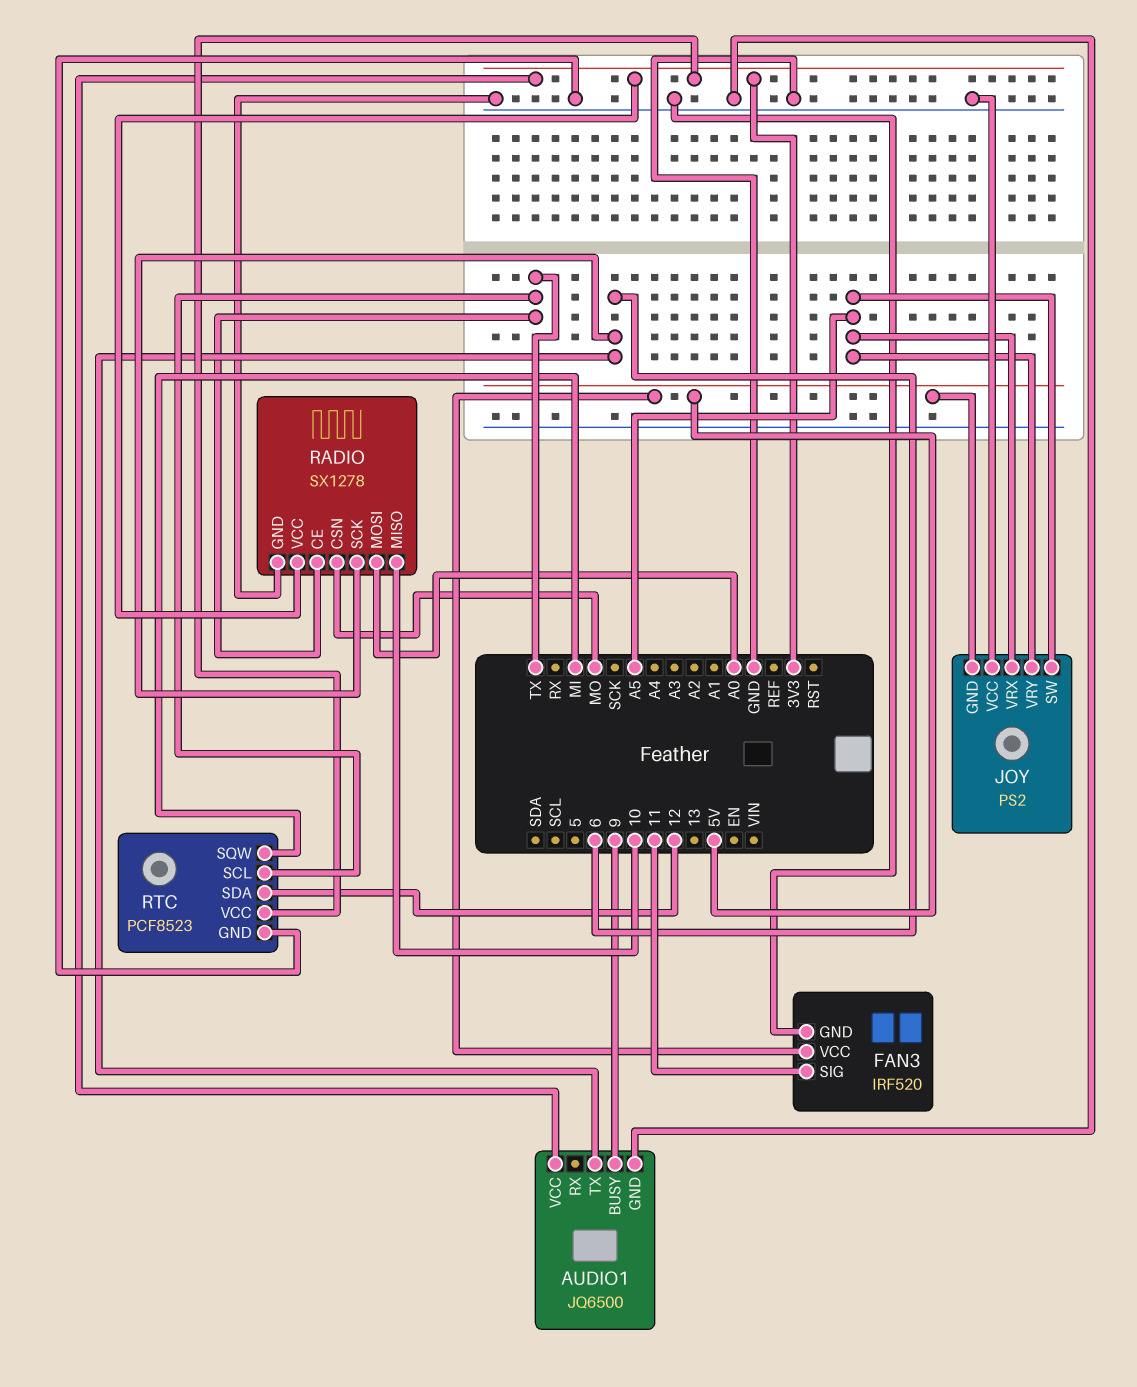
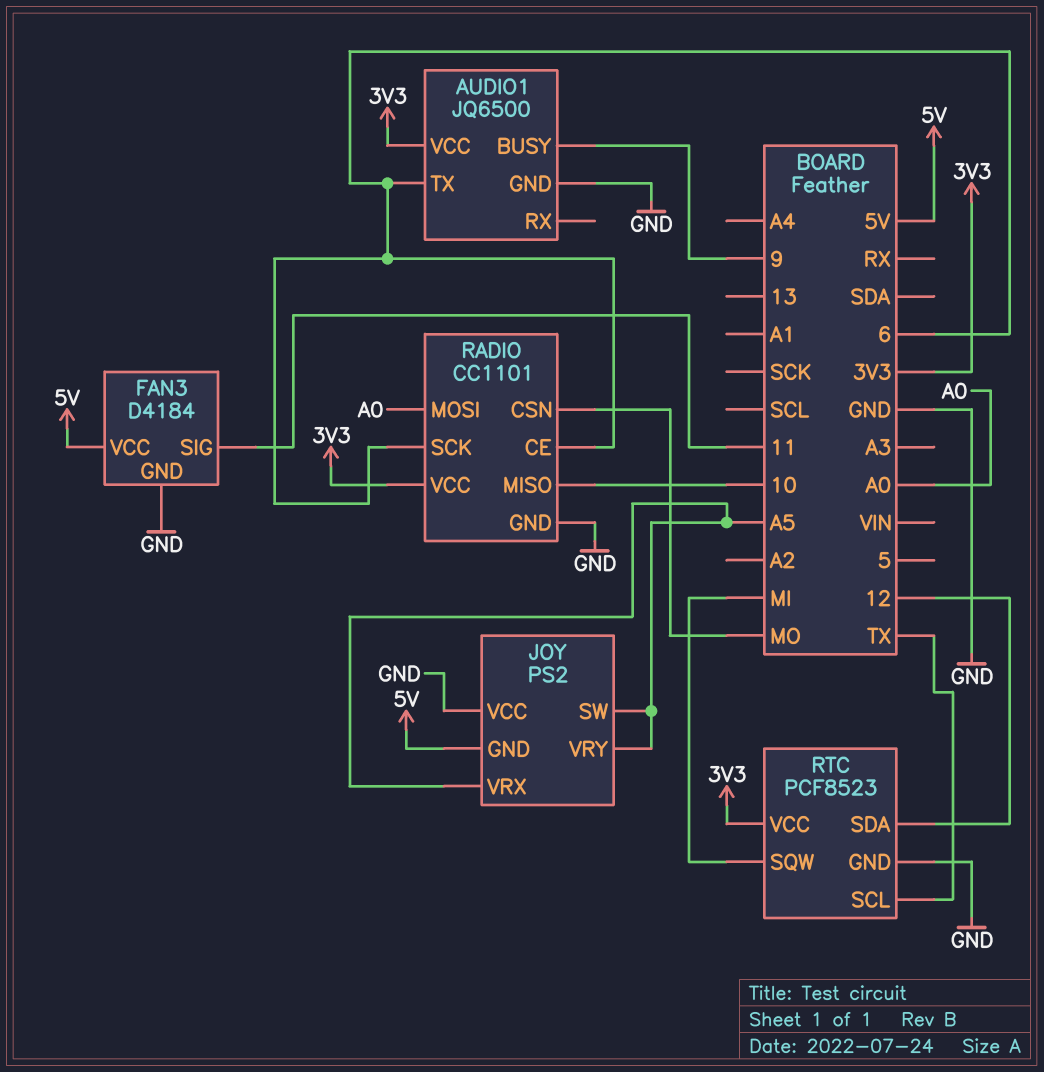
FAN3: IRF520 -> D4184
RADIO: SX1278 -> CC1101
RADIO pin CE: TX -> 6

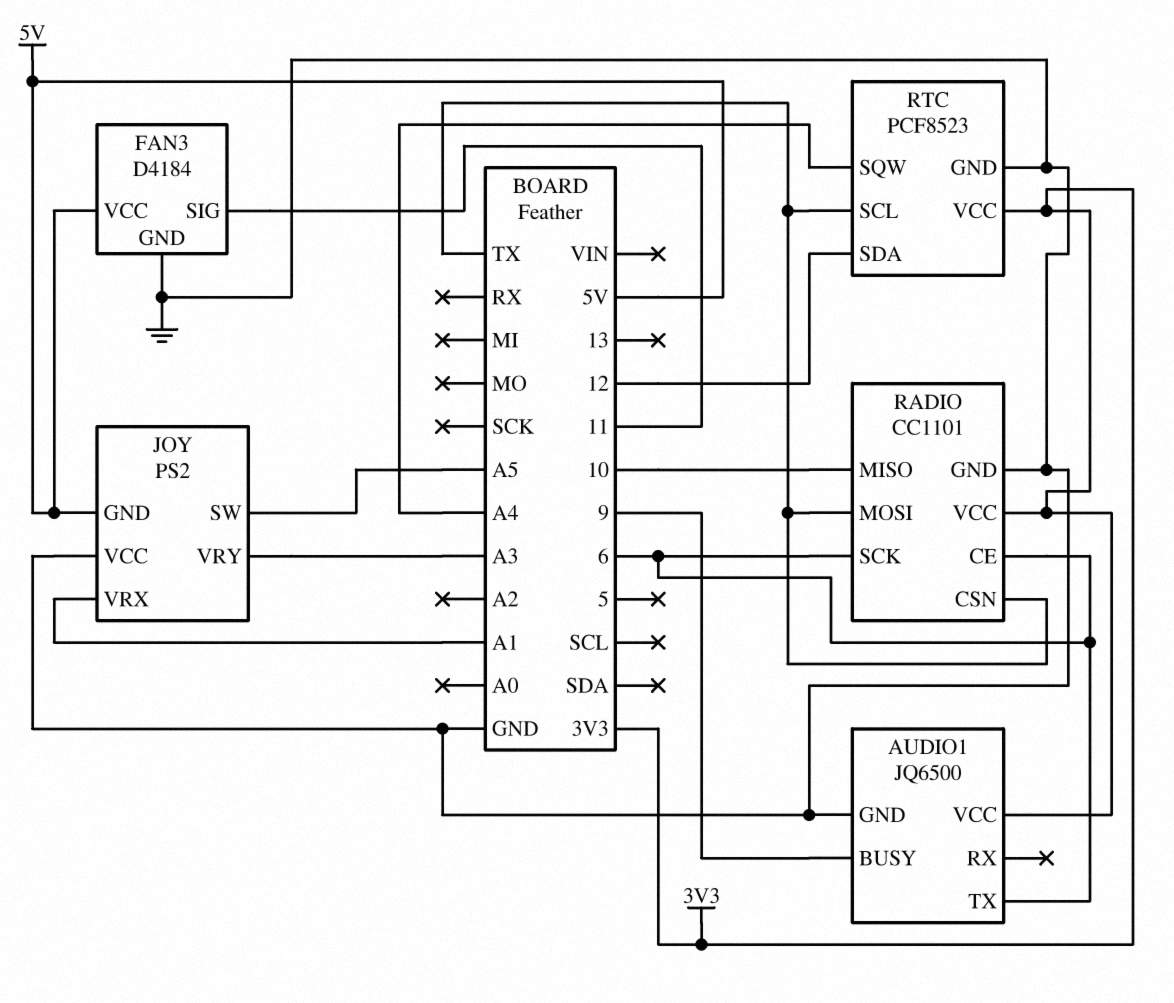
JOY pin VRX: A5 -> A1
JOY pin VRY: A5 -> A3
RADIO pin CSN: MO -> TX
RADIO pin MOSI: A0 -> TX
RTC pin SQW: MI -> A4

